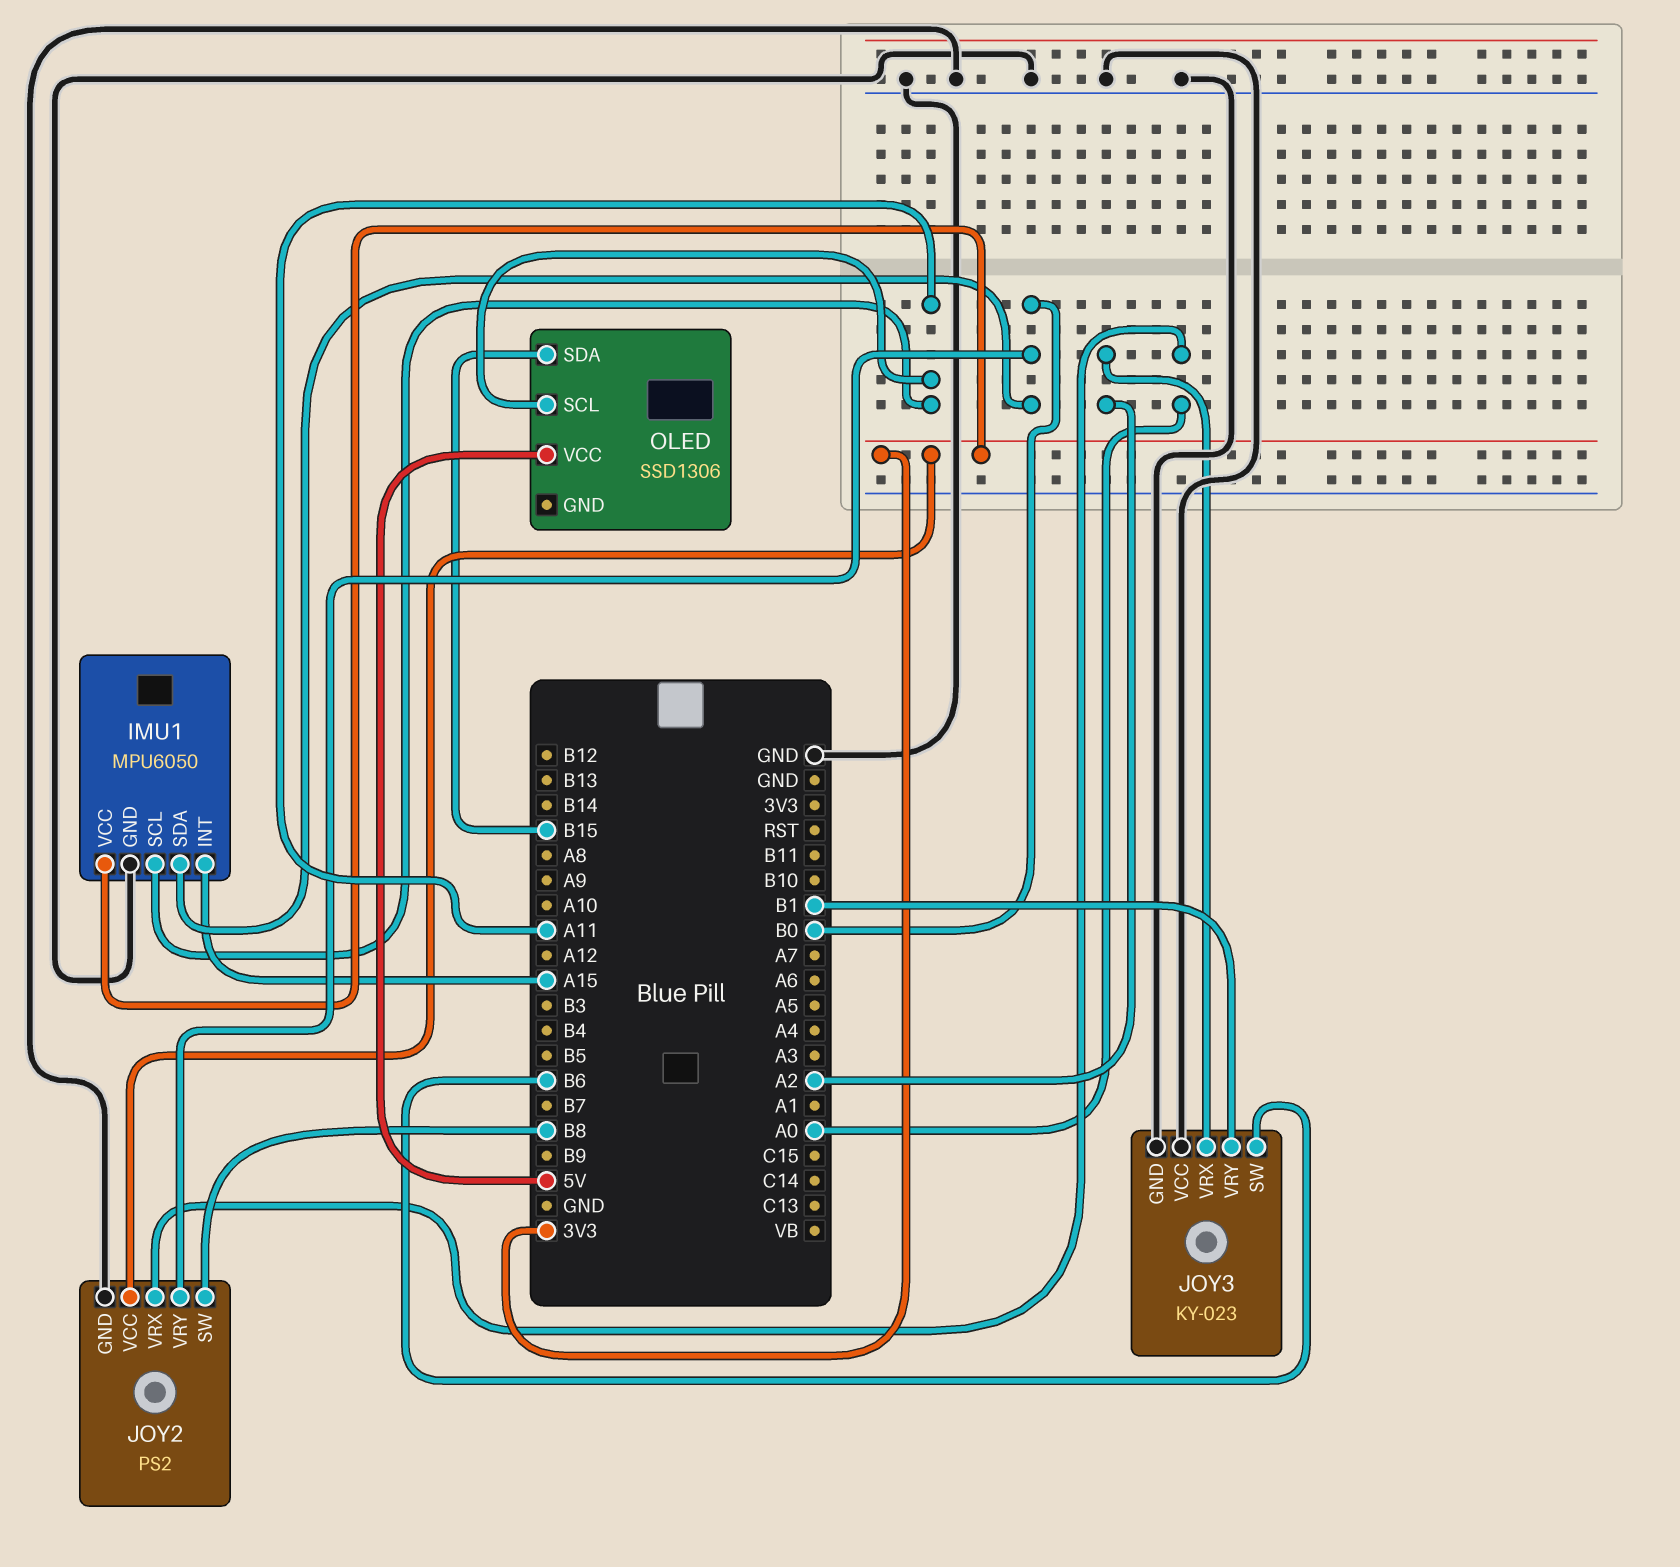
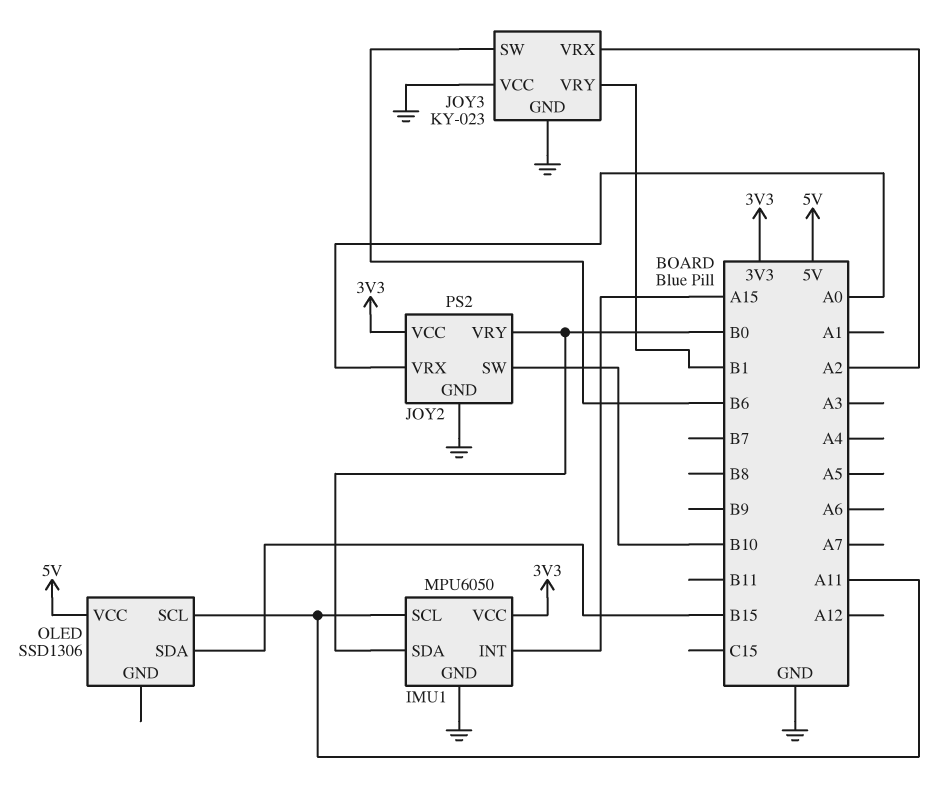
JOY2 pin SW: B8 -> B10

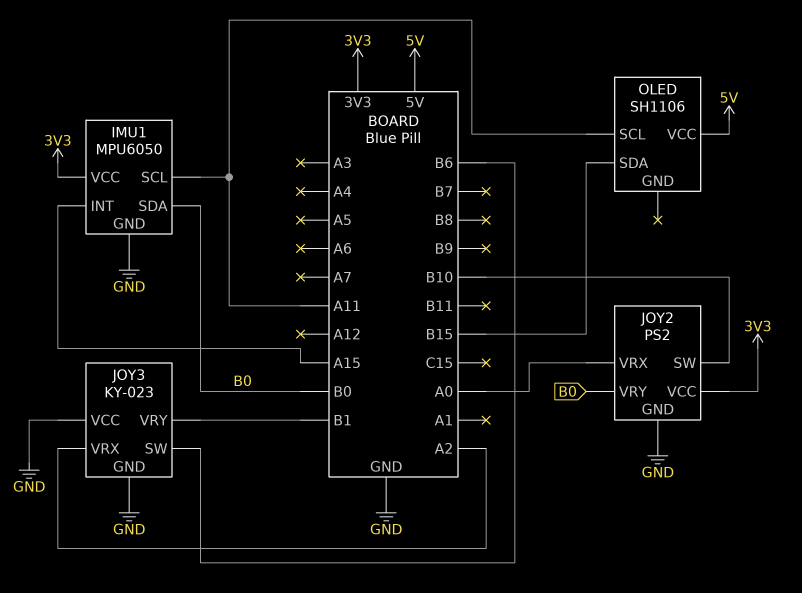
OLED: SSD1306 -> SH1106

